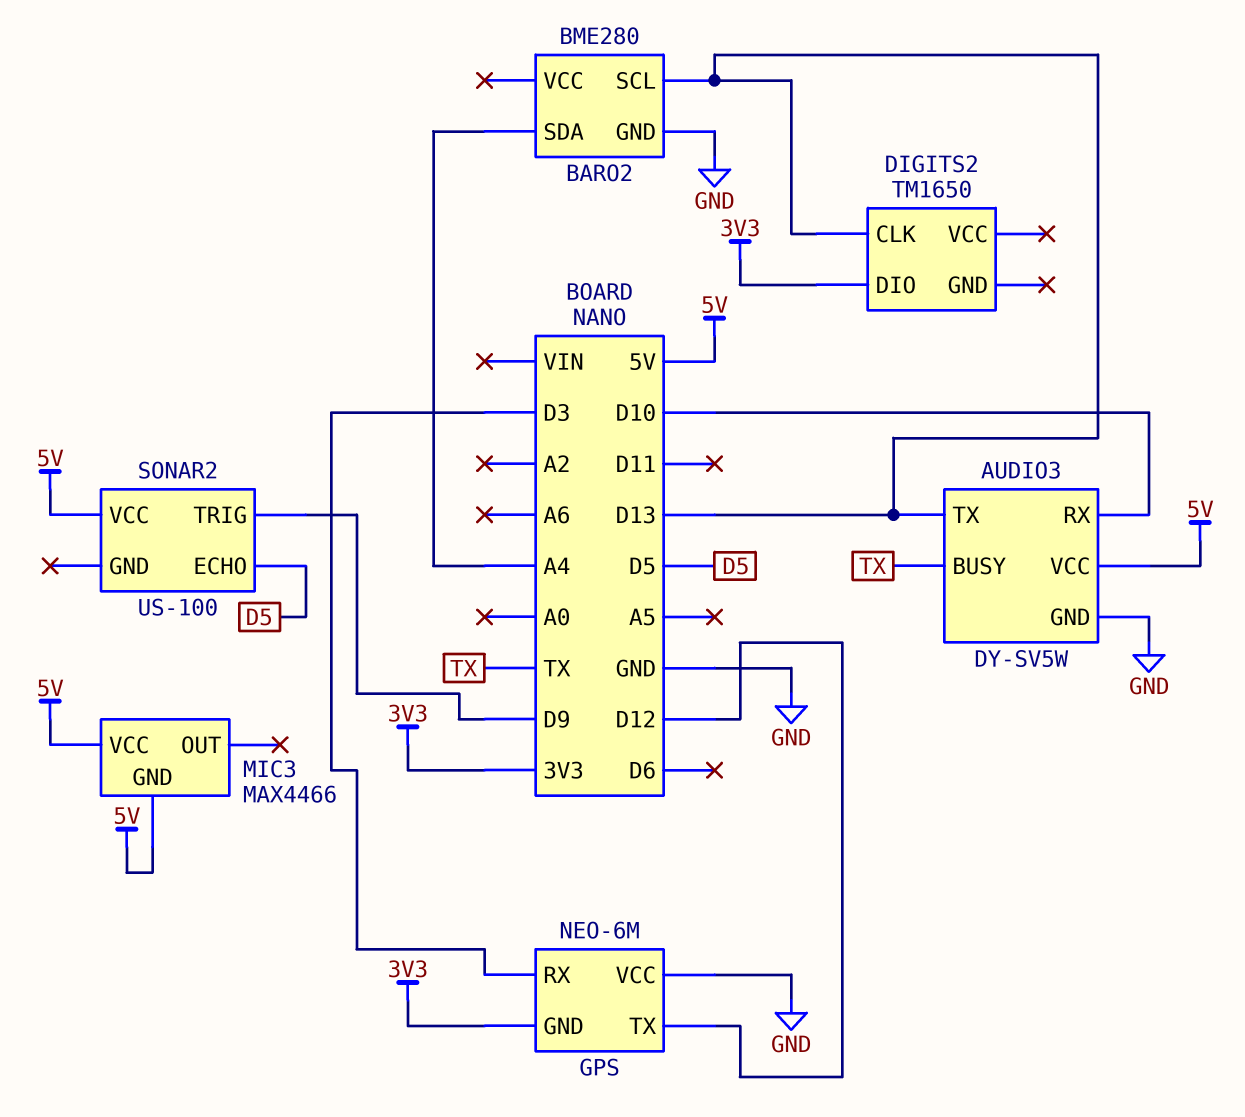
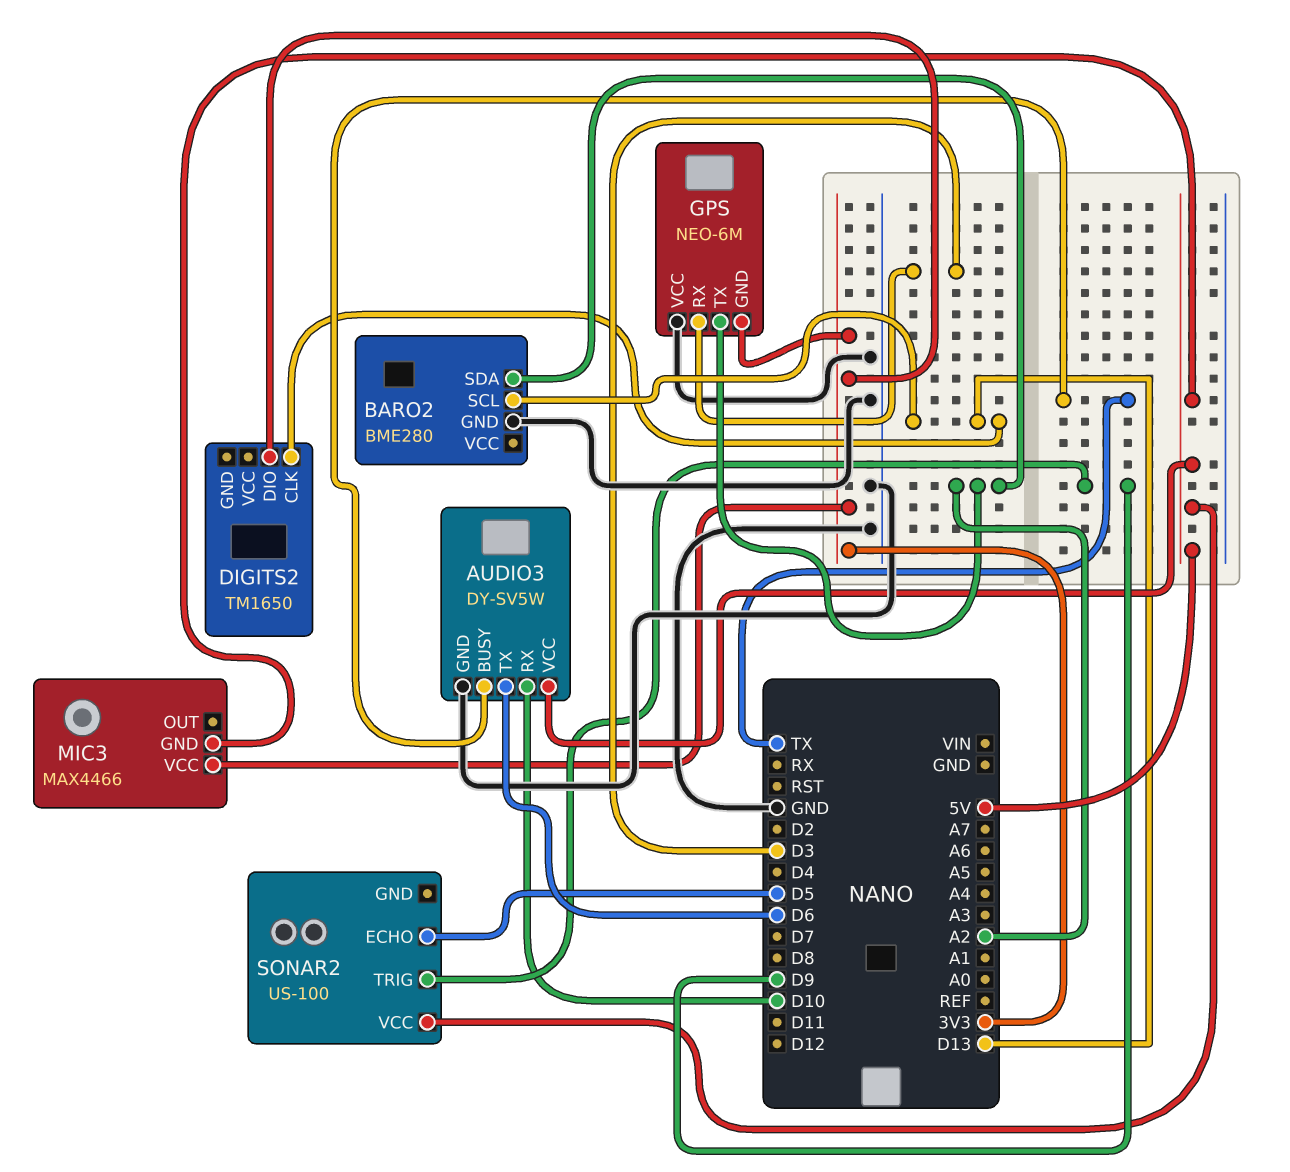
AUDIO3 pin TX: D13 -> D6
BARO2 pin SDA: A4 -> A2
GPS pin TX: D12 -> A2
MIC3 pin VCC: 5V -> 3V3

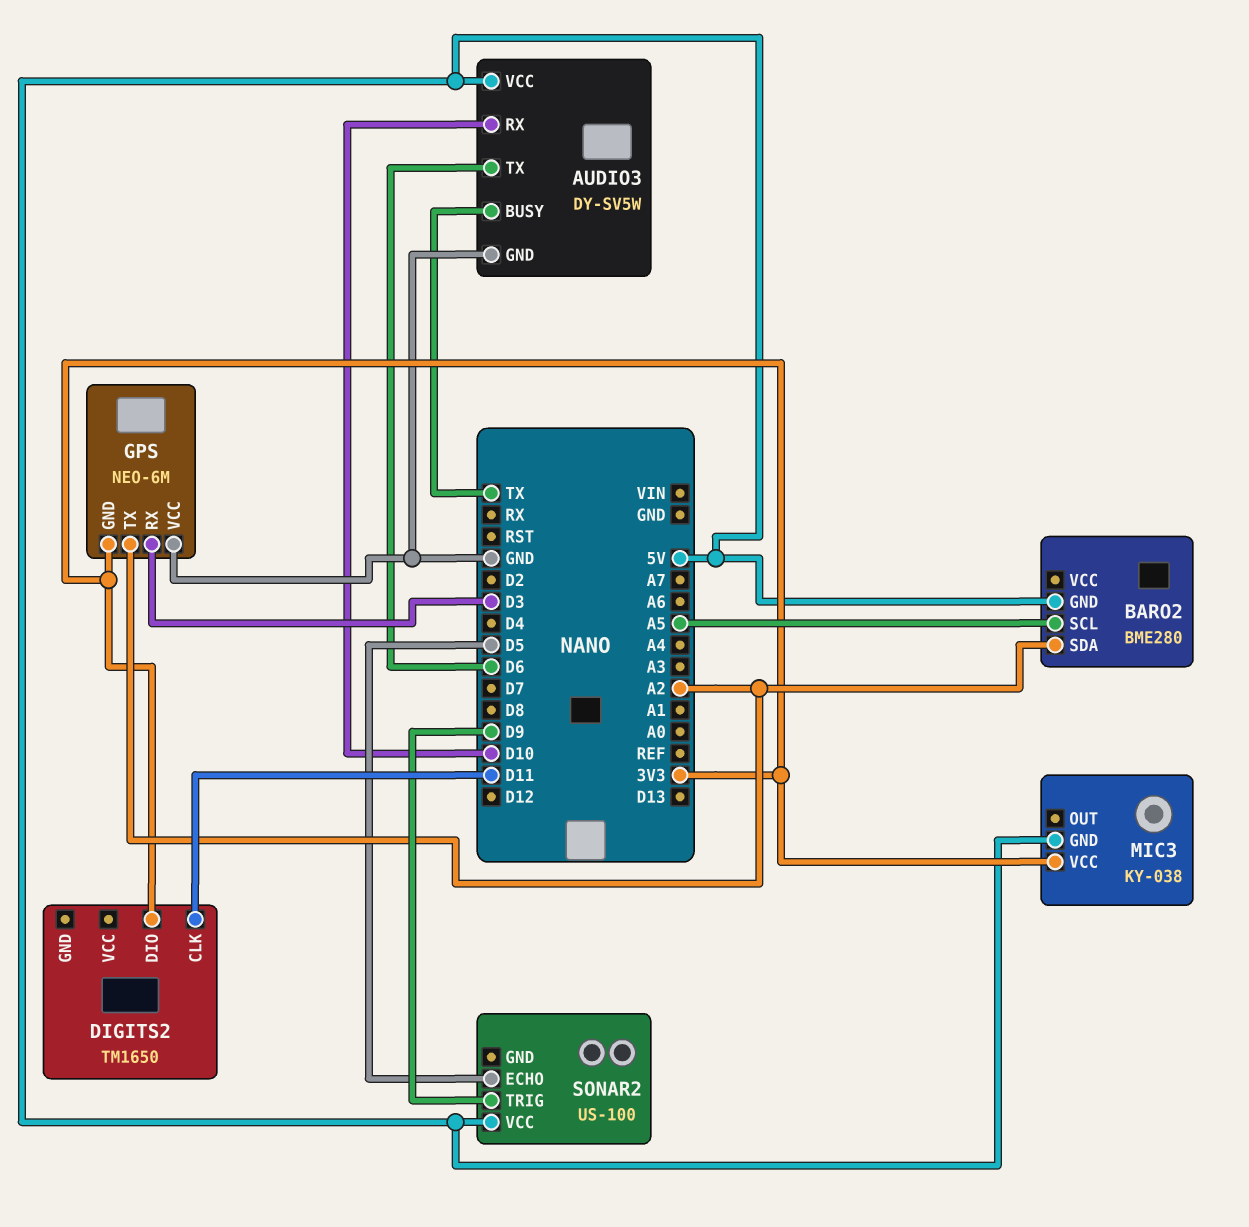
BARO2 pin GND: GND -> 5V
BARO2 pin SCL: D13 -> A5
DIGITS2 pin CLK: D13 -> D11
MIC3: MAX4466 -> KY-038

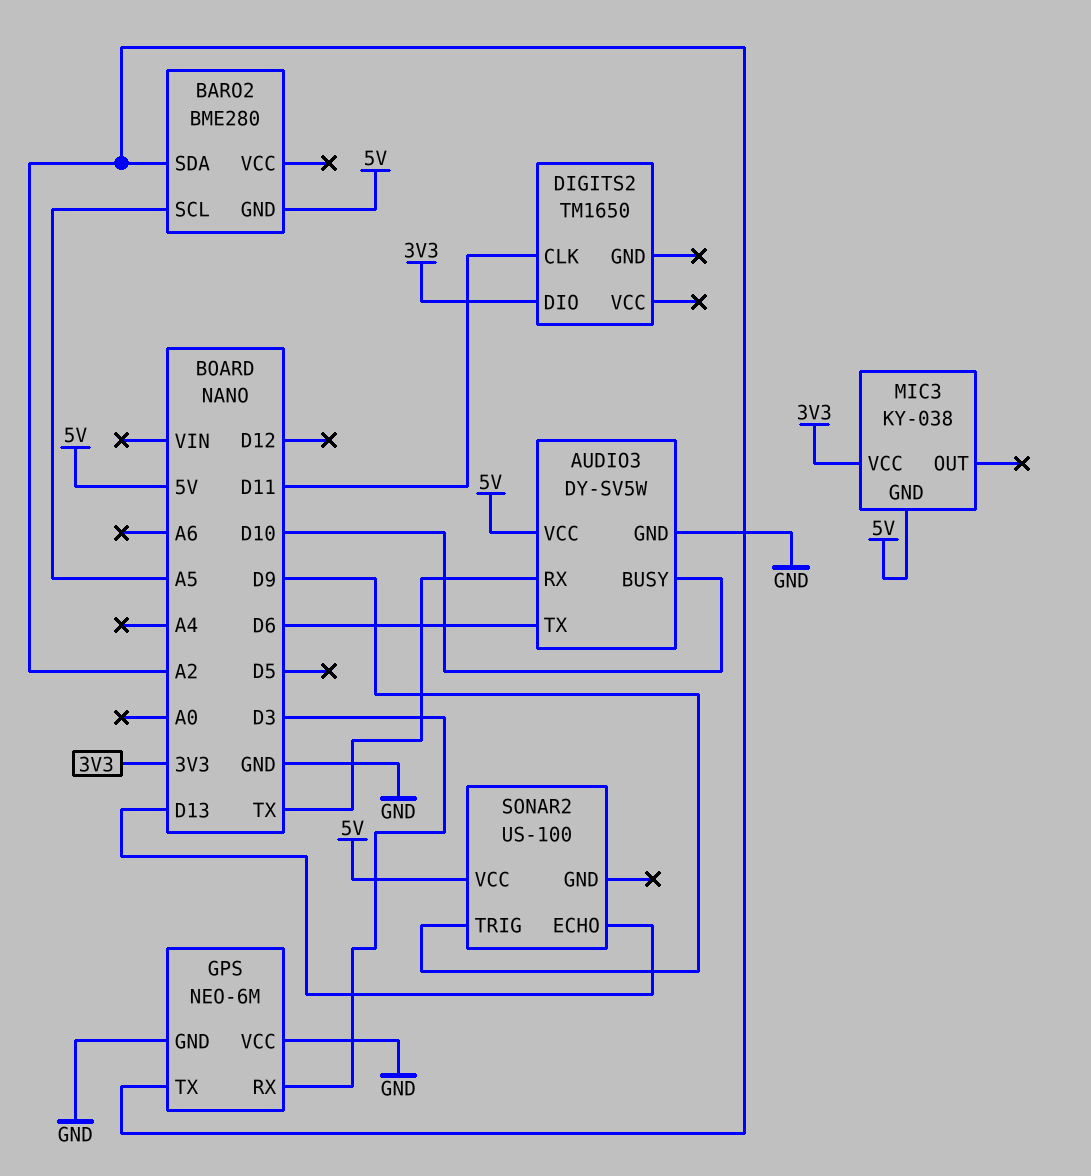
AUDIO3 pin BUSY: TX -> D10
AUDIO3 pin RX: D10 -> TX
GPS pin GND: 3V3 -> GND
SONAR2 pin ECHO: D5 -> D13

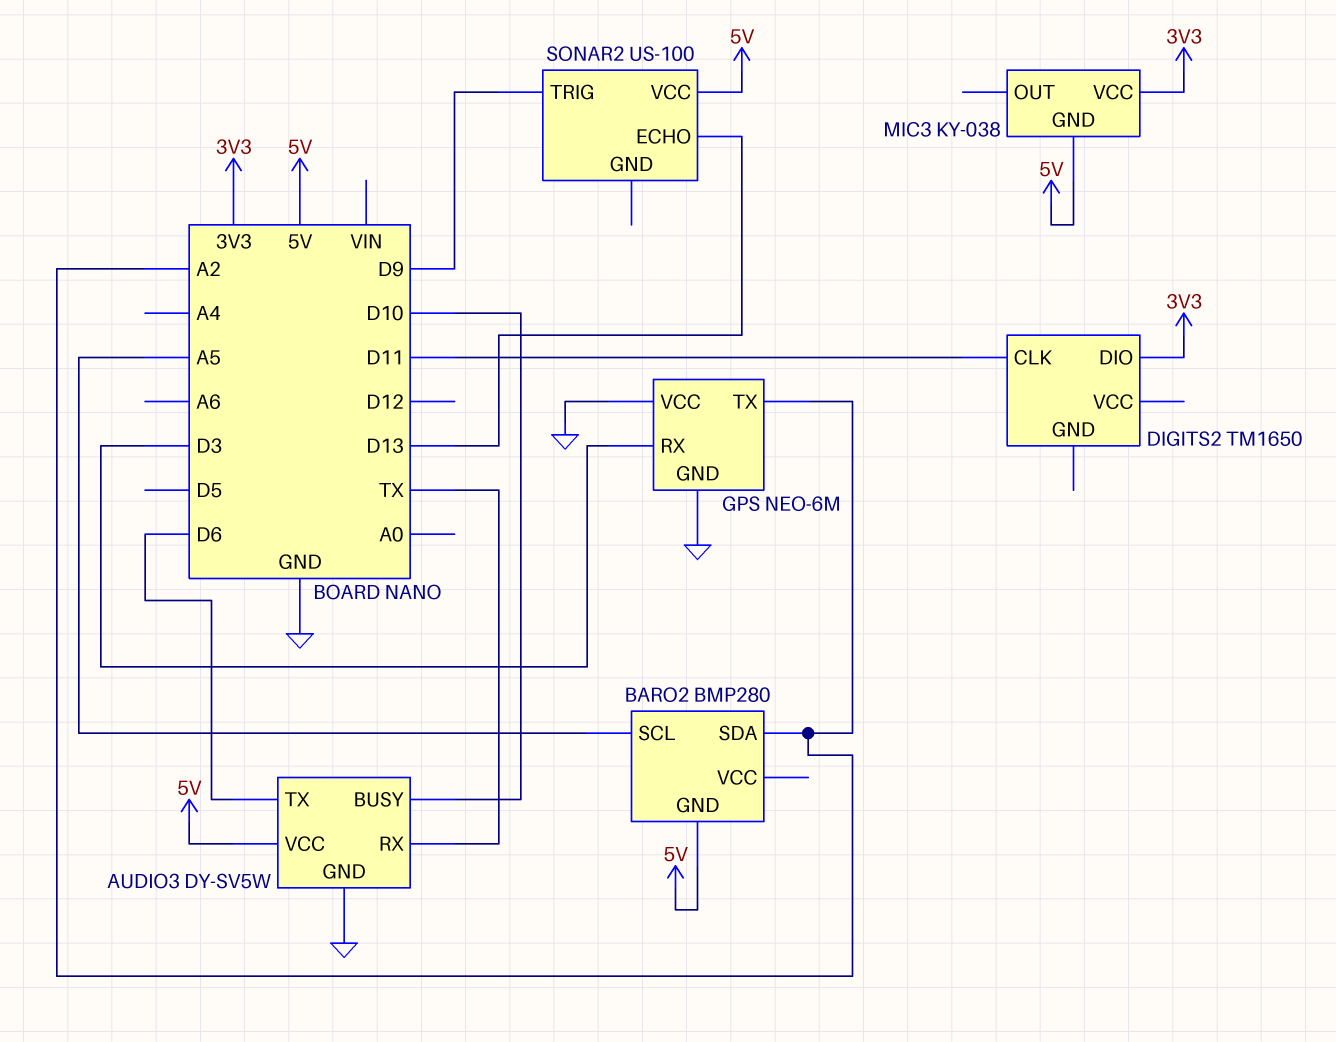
BARO2: BME280 -> BMP280

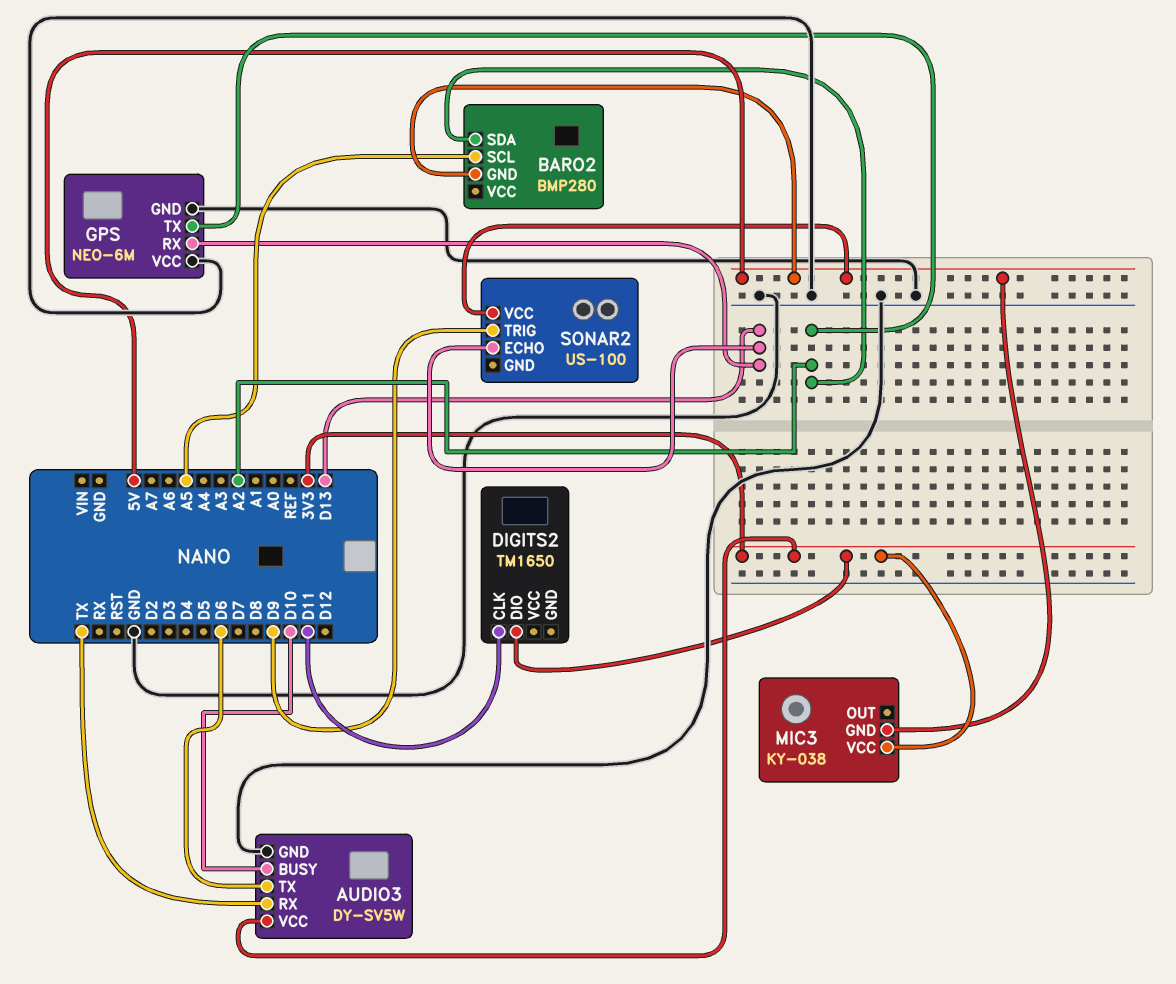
AUDIO3 pin VCC: 5V -> 3V3
GPS pin RX: D3 -> D13

